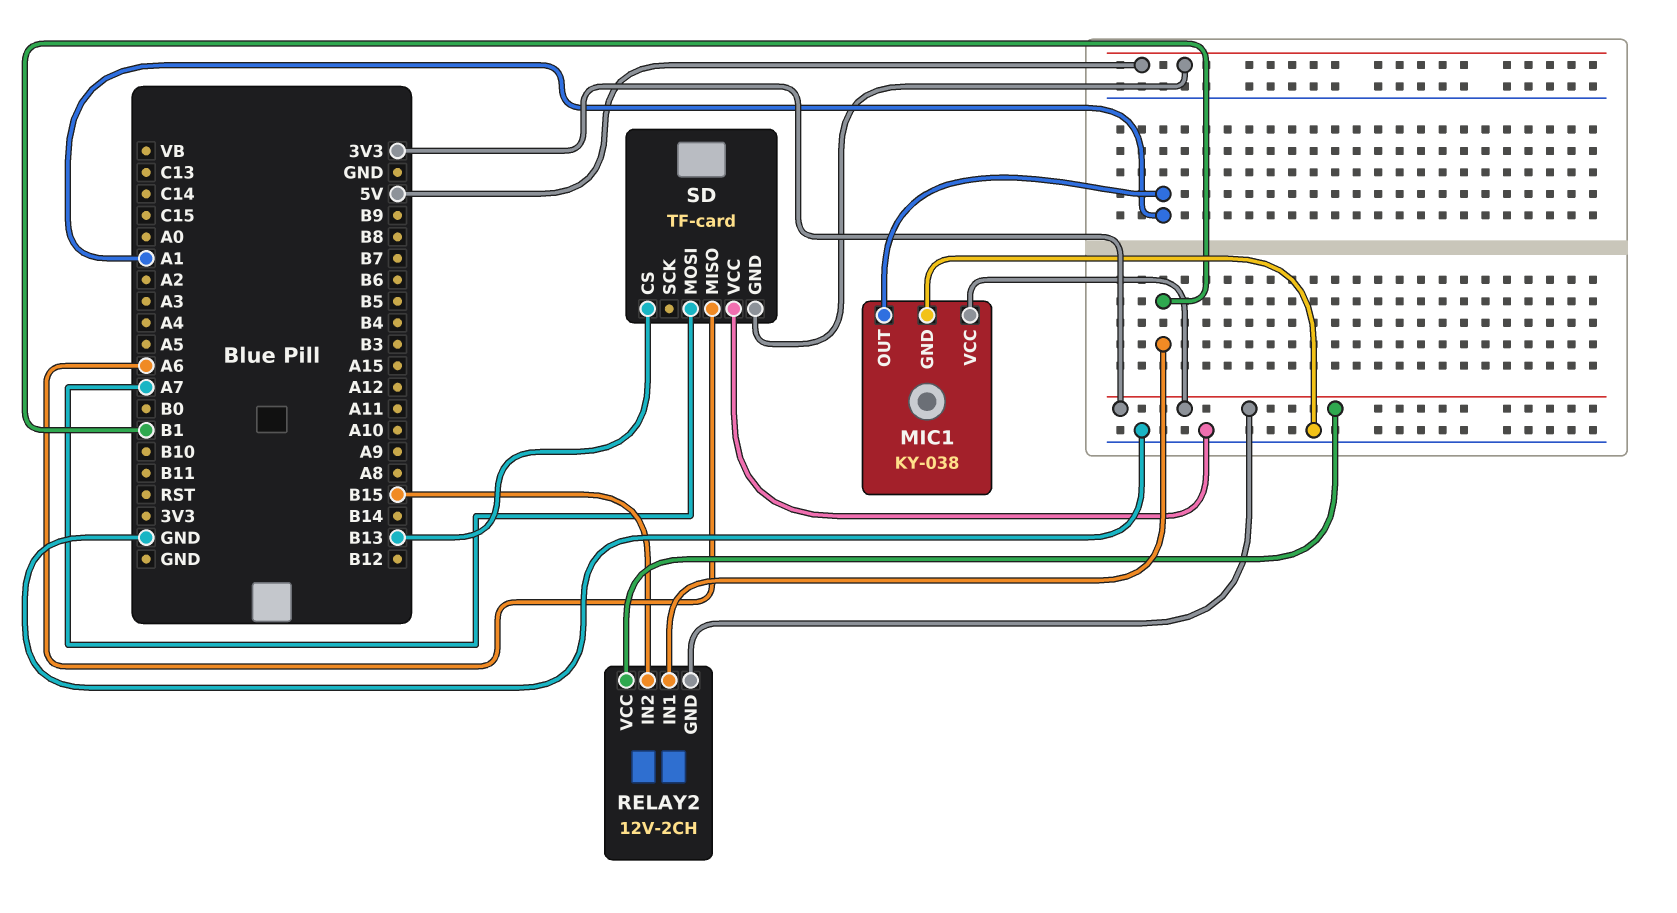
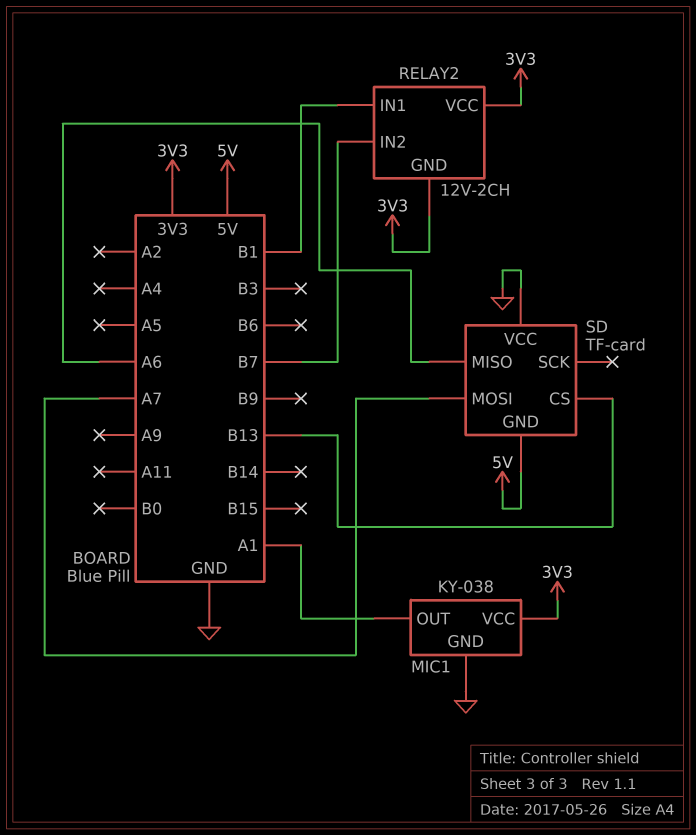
RELAY2 pin IN2: B15 -> B7

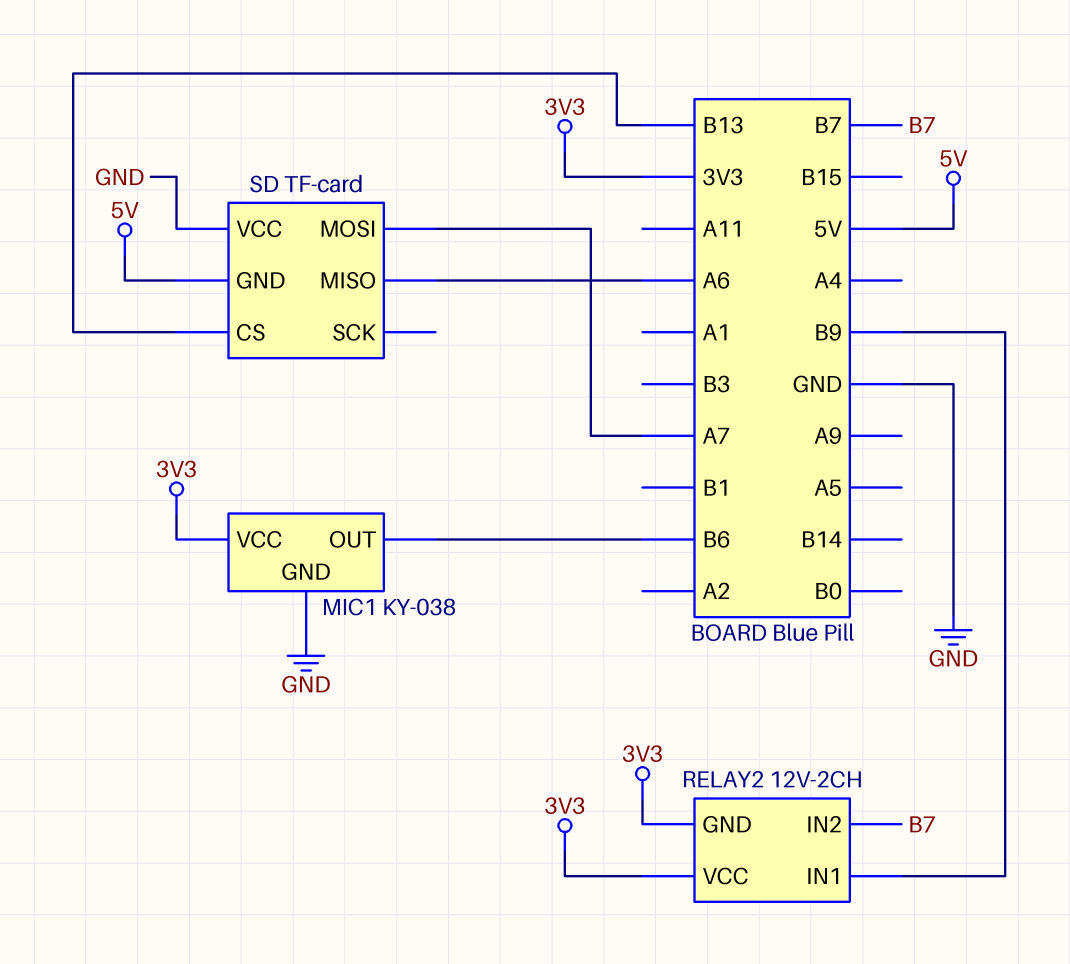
MIC1 pin OUT: A1 -> B6
RELAY2 pin IN1: B1 -> B9

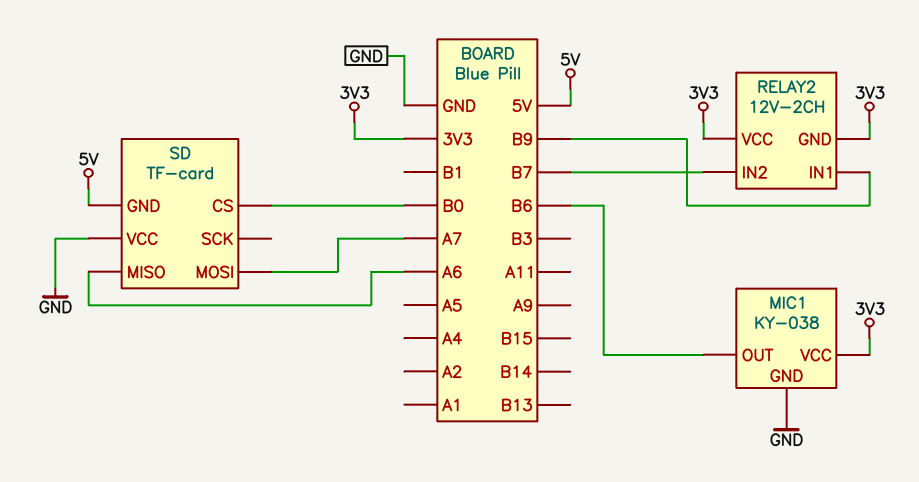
SD pin CS: B13 -> B0

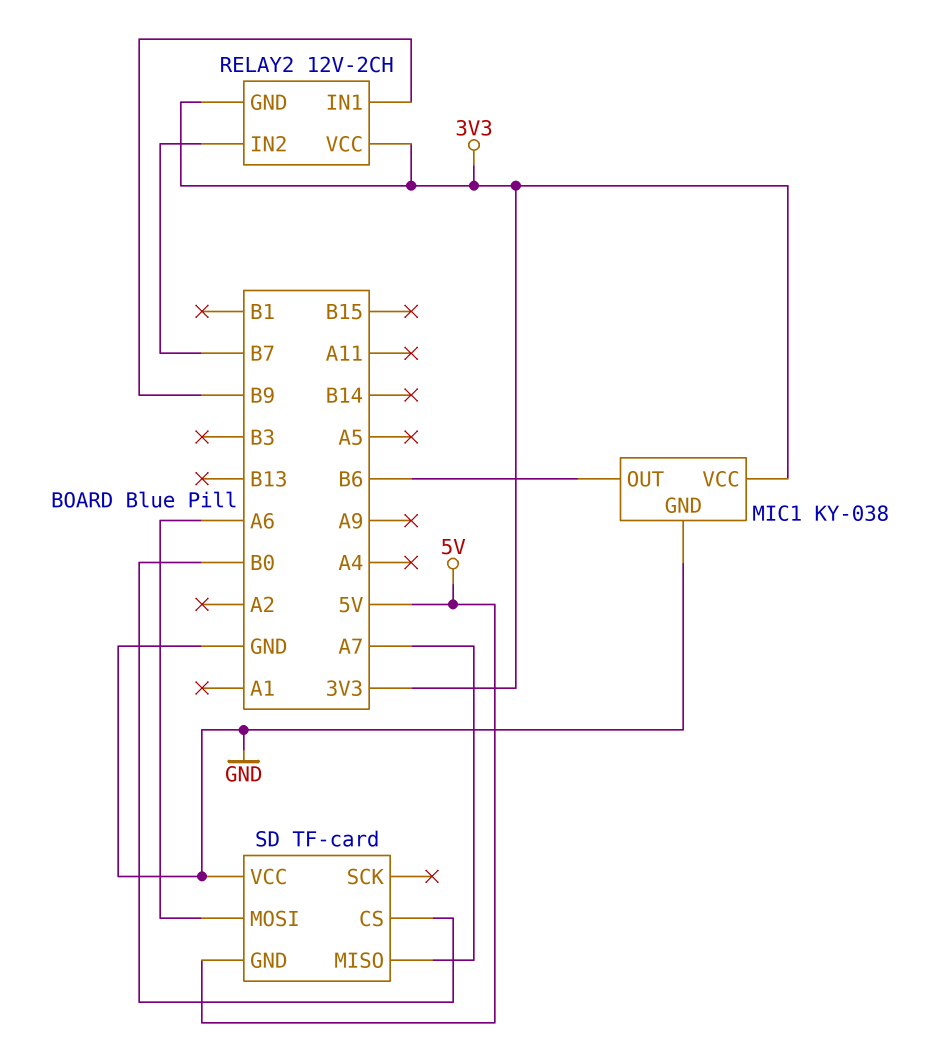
SD pin MISO: A6 -> A7
SD pin MOSI: A7 -> A6

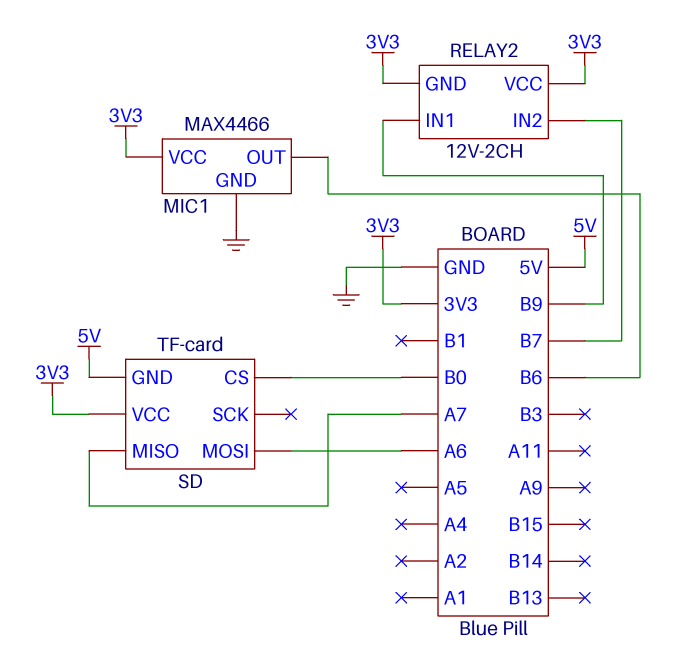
MIC1: KY-038 -> MAX4466
SD pin VCC: GND -> 3V3

